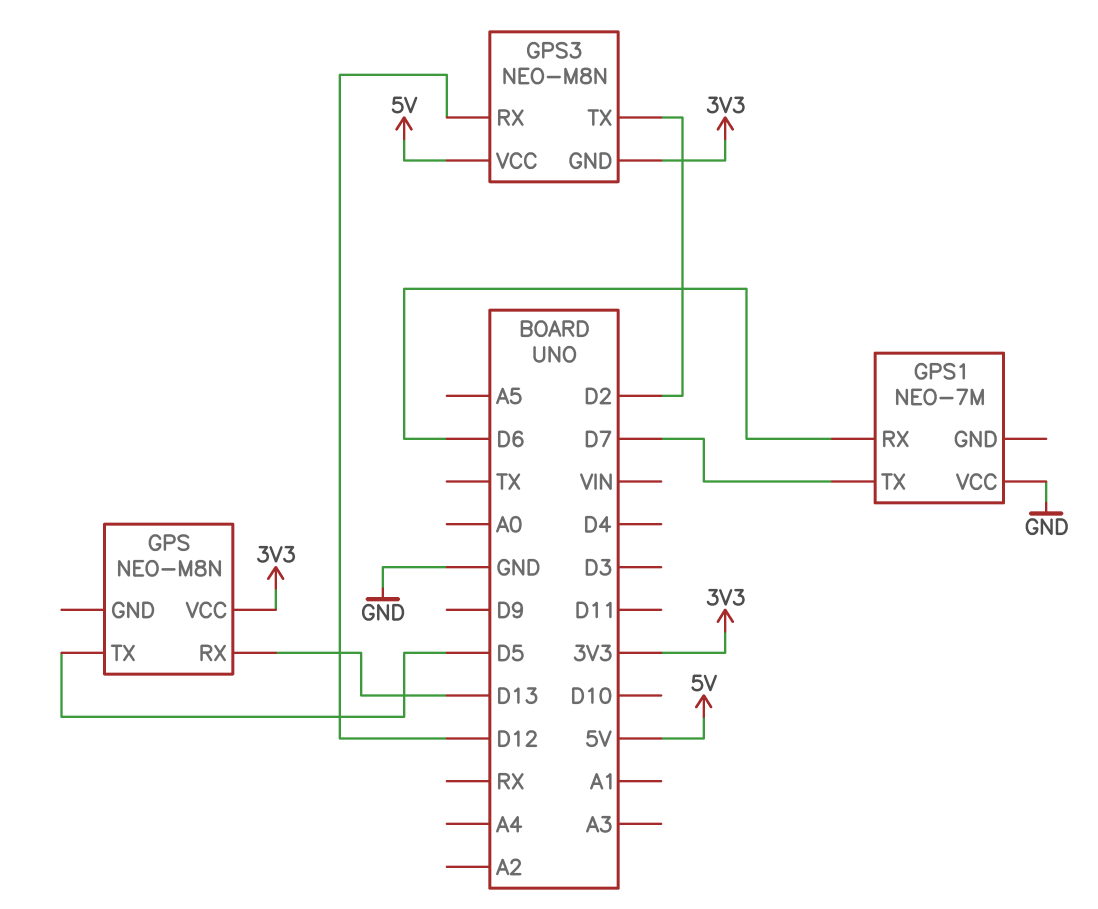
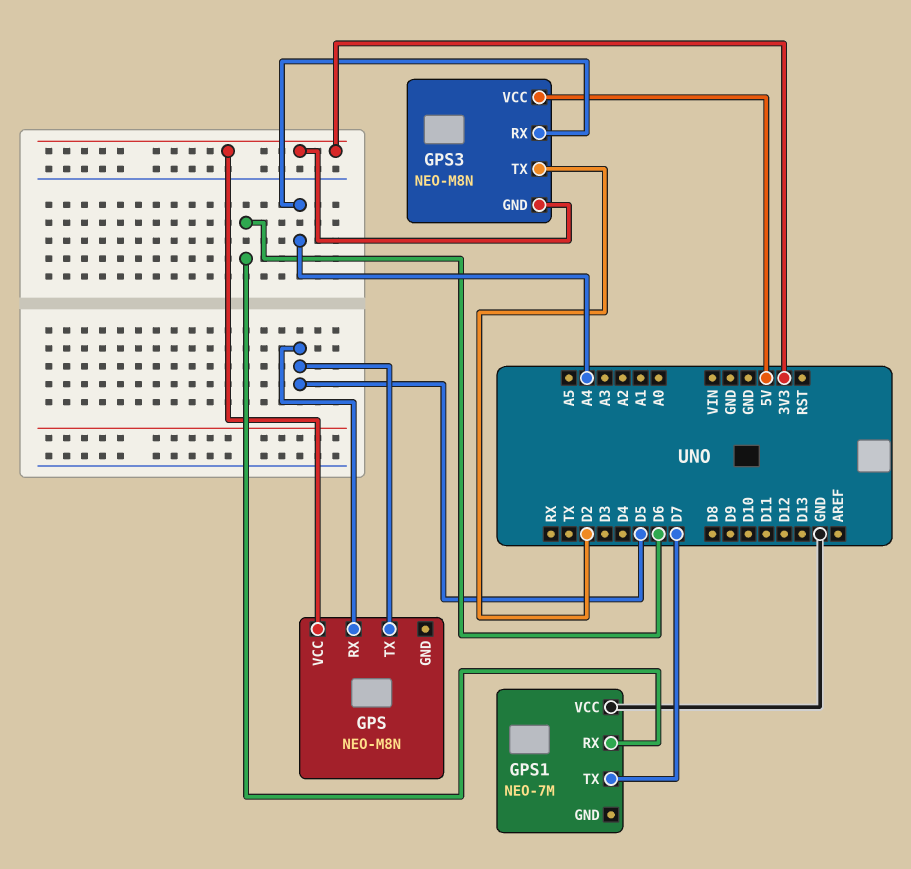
GPS pin RX: D13 -> D5
GPS3 pin RX: D12 -> A4

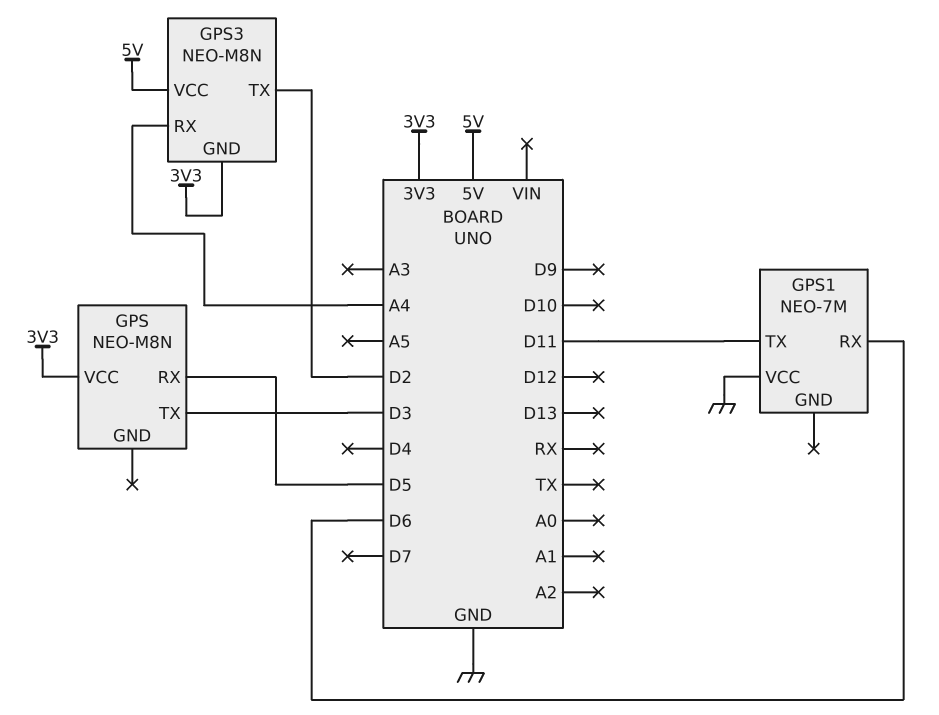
GPS pin TX: D5 -> D3
GPS1 pin TX: D7 -> D11

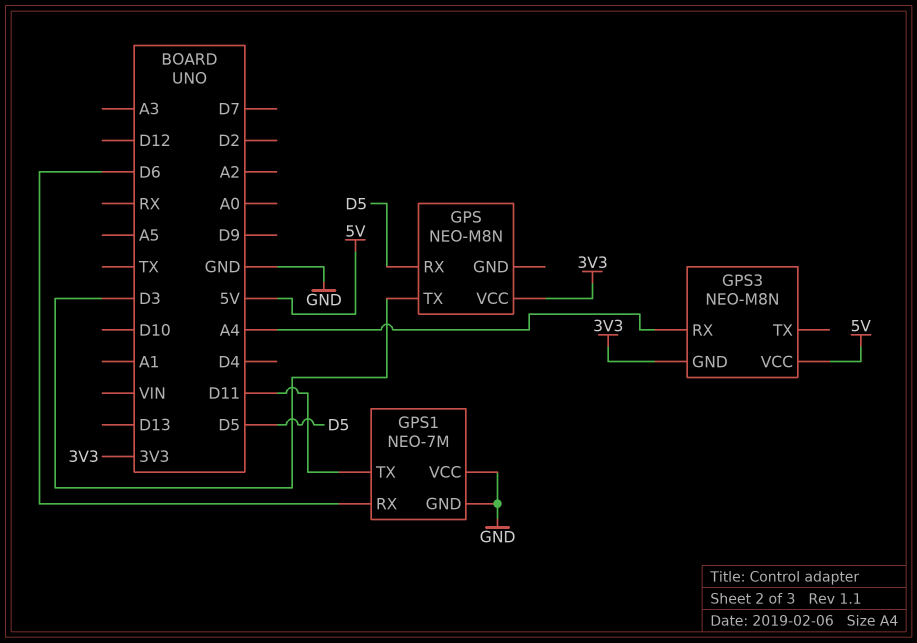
GPS1 pin GND: none -> GND
GPS3 pin TX: D2 -> none

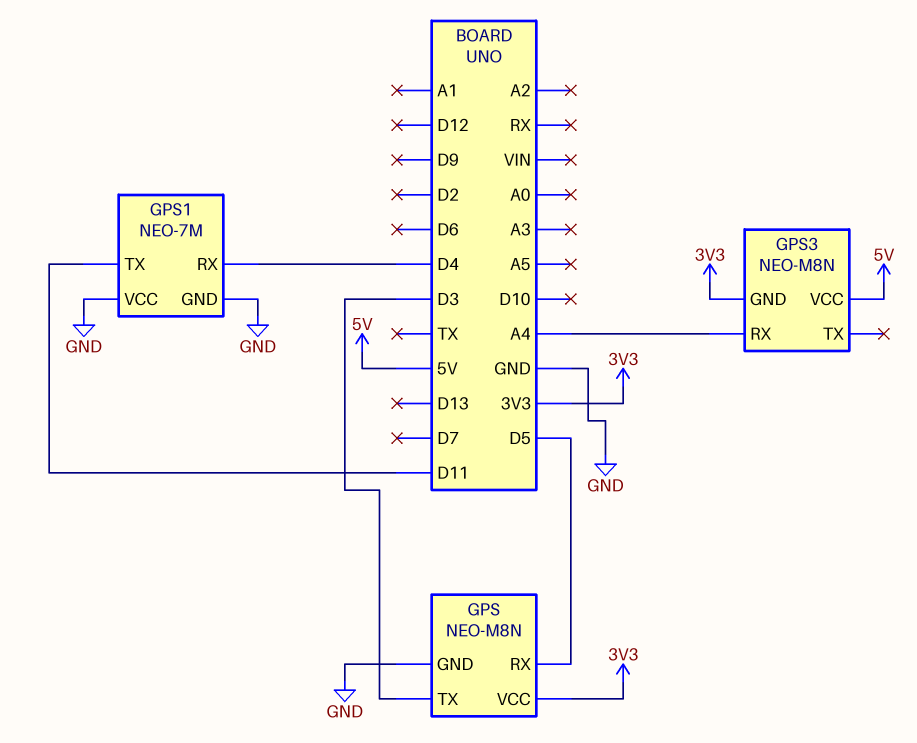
GPS pin GND: none -> GND
GPS1 pin RX: D6 -> D4

